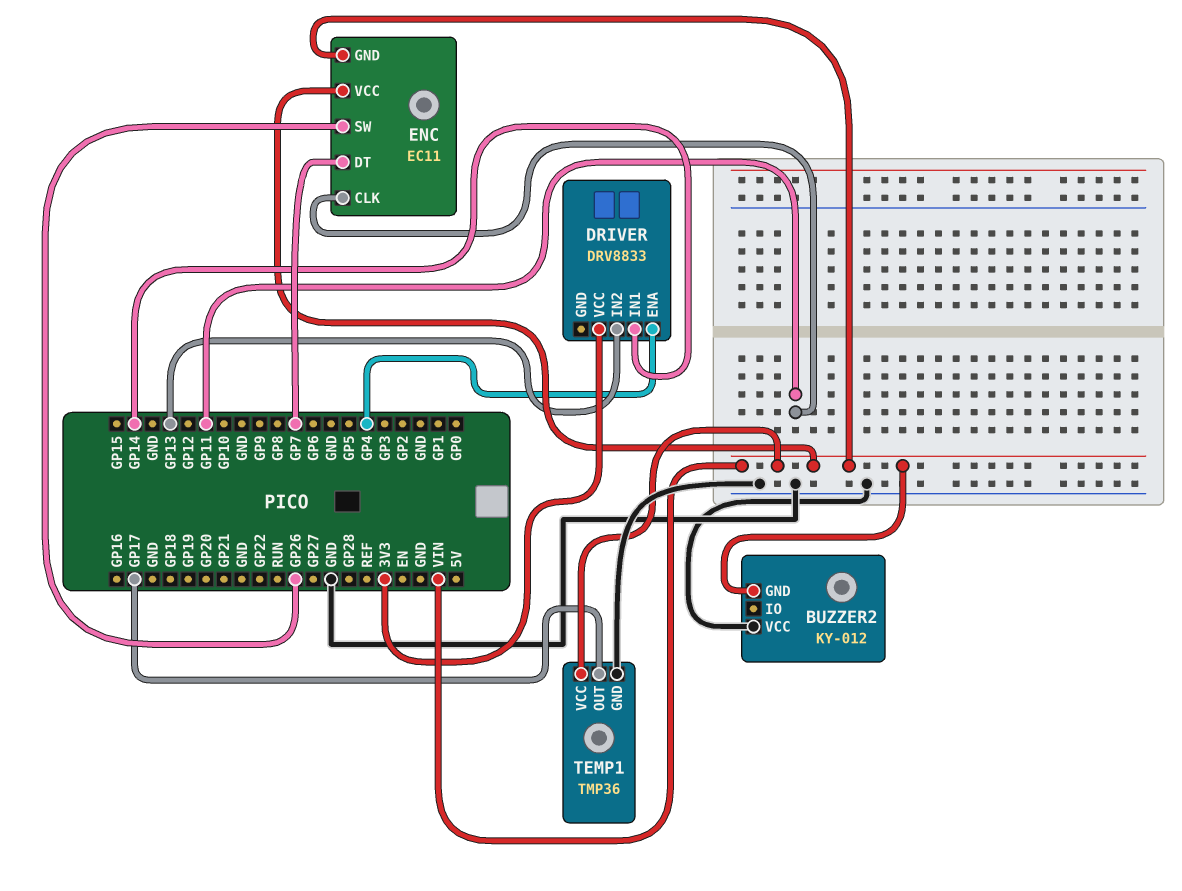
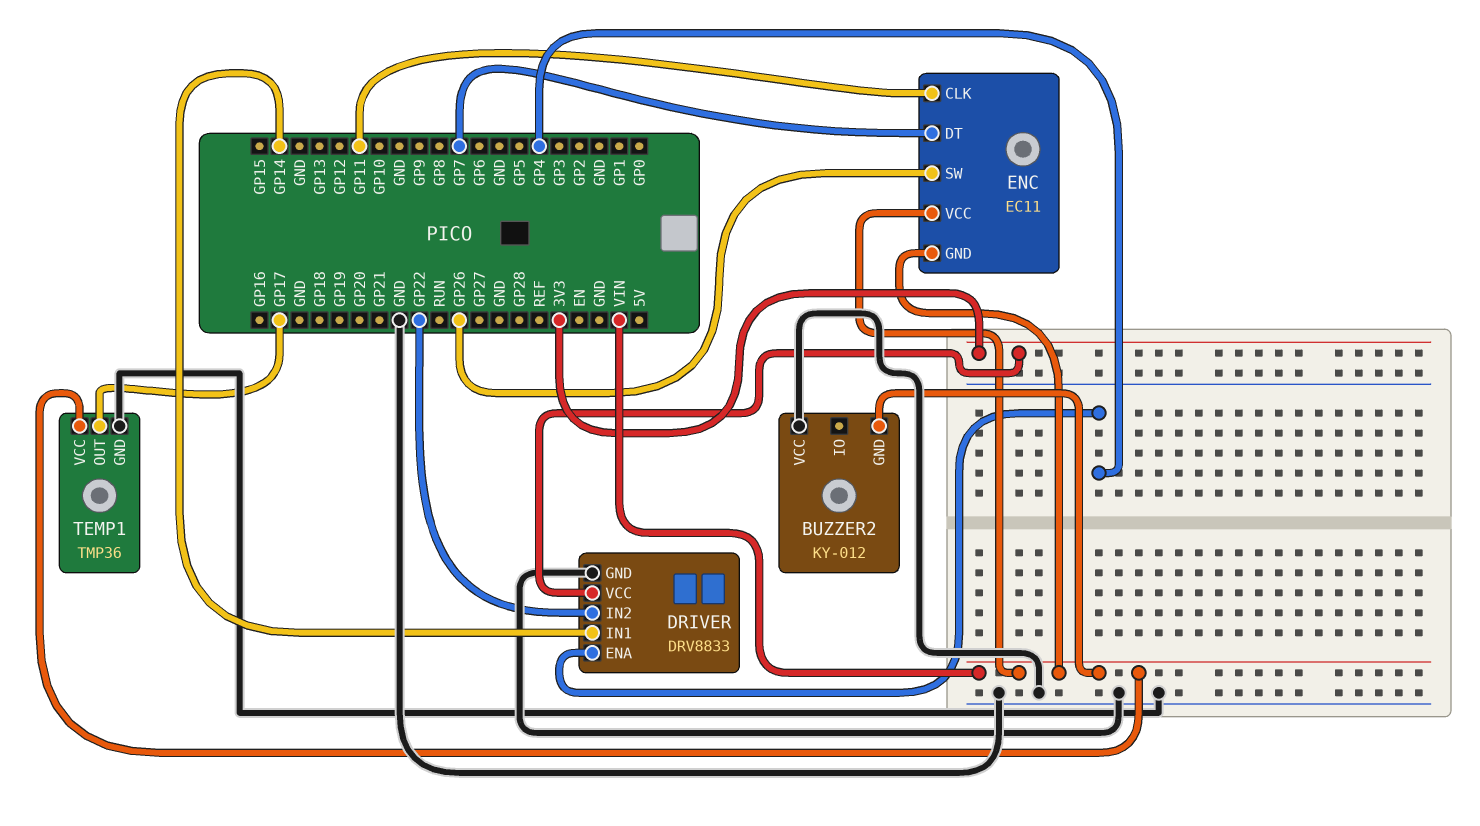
DRIVER pin GND: none -> GND
DRIVER pin IN2: GP13 -> GP22

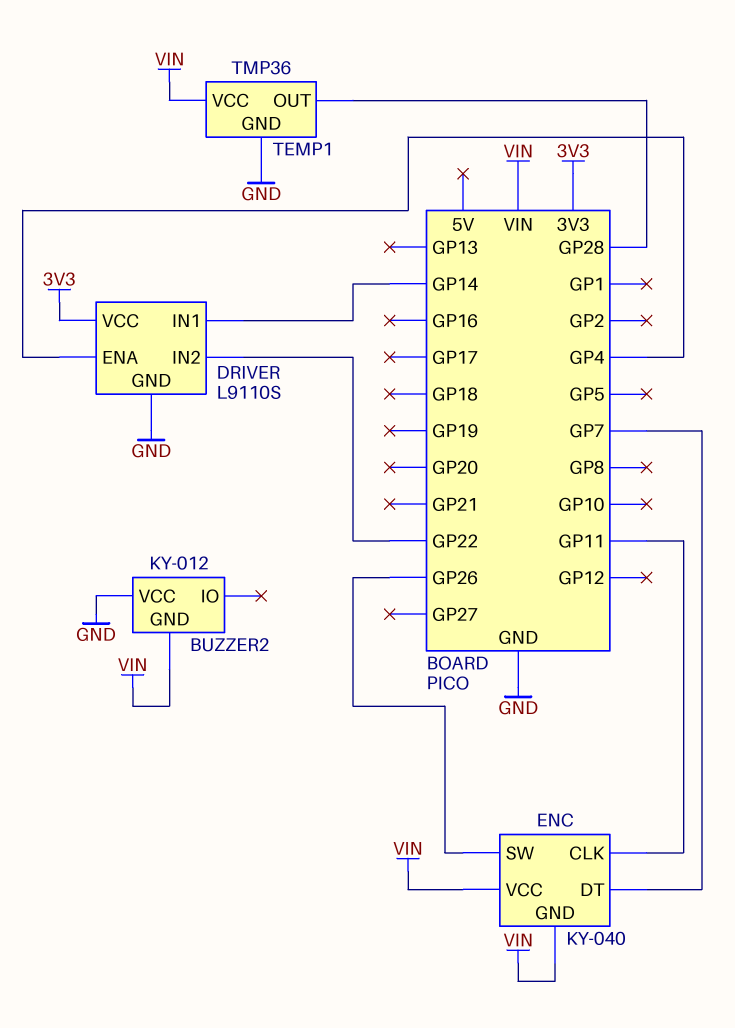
DRIVER: DRV8833 -> L9110S
ENC: EC11 -> KY-040
TEMP1 pin OUT: GP17 -> GP28

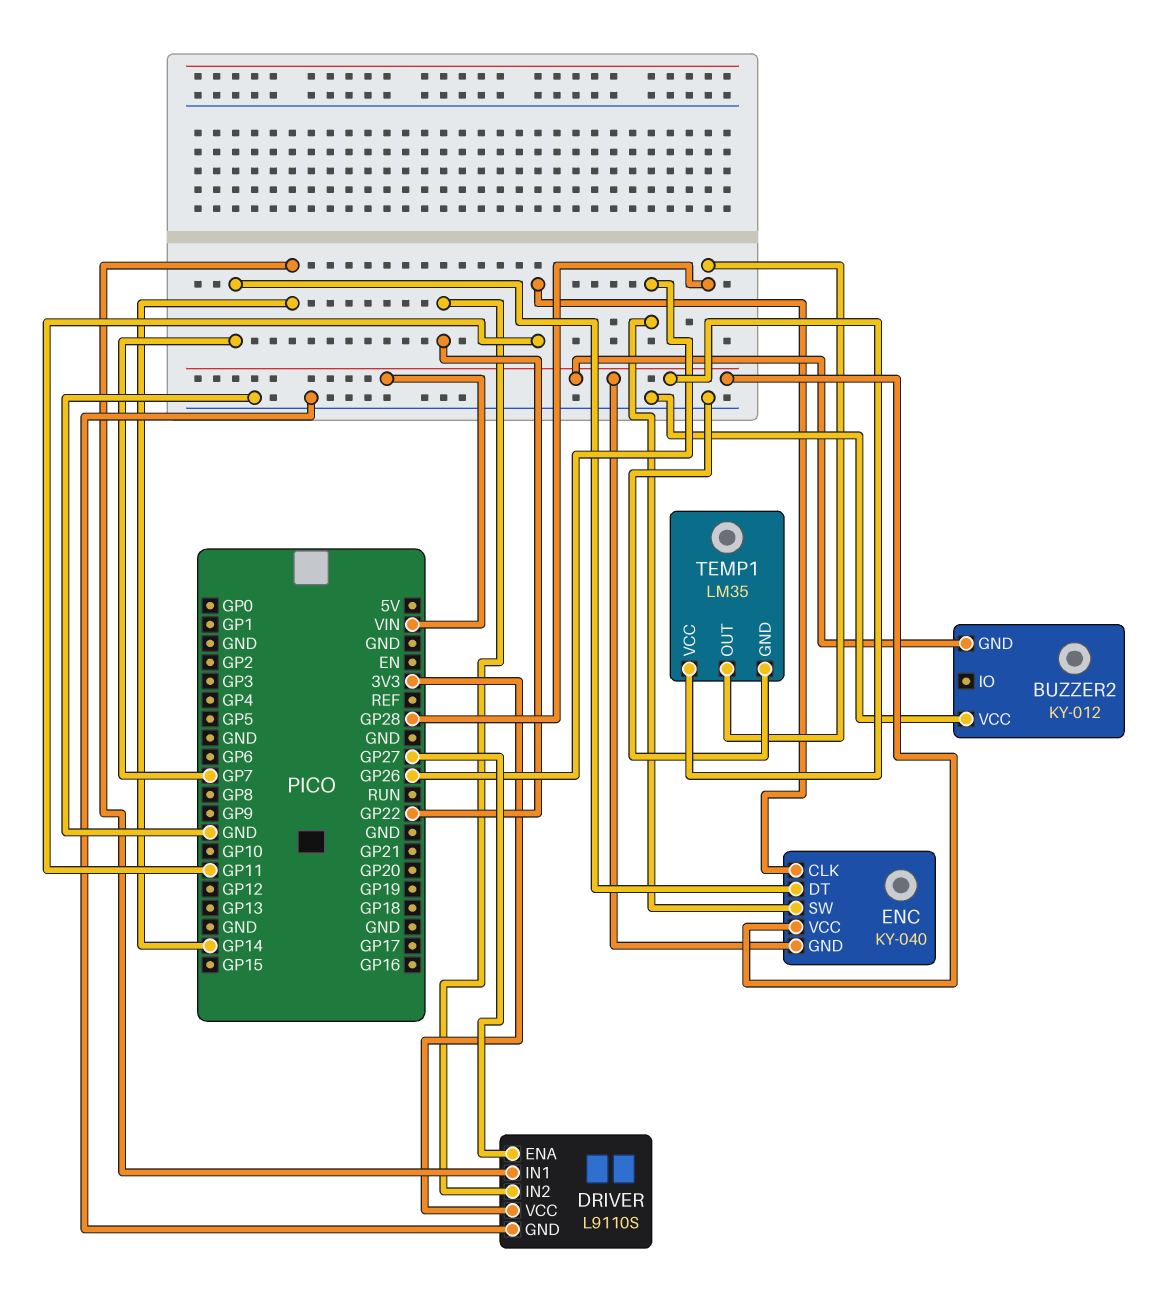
DRIVER pin ENA: GP4 -> GP27
TEMP1: TMP36 -> LM35

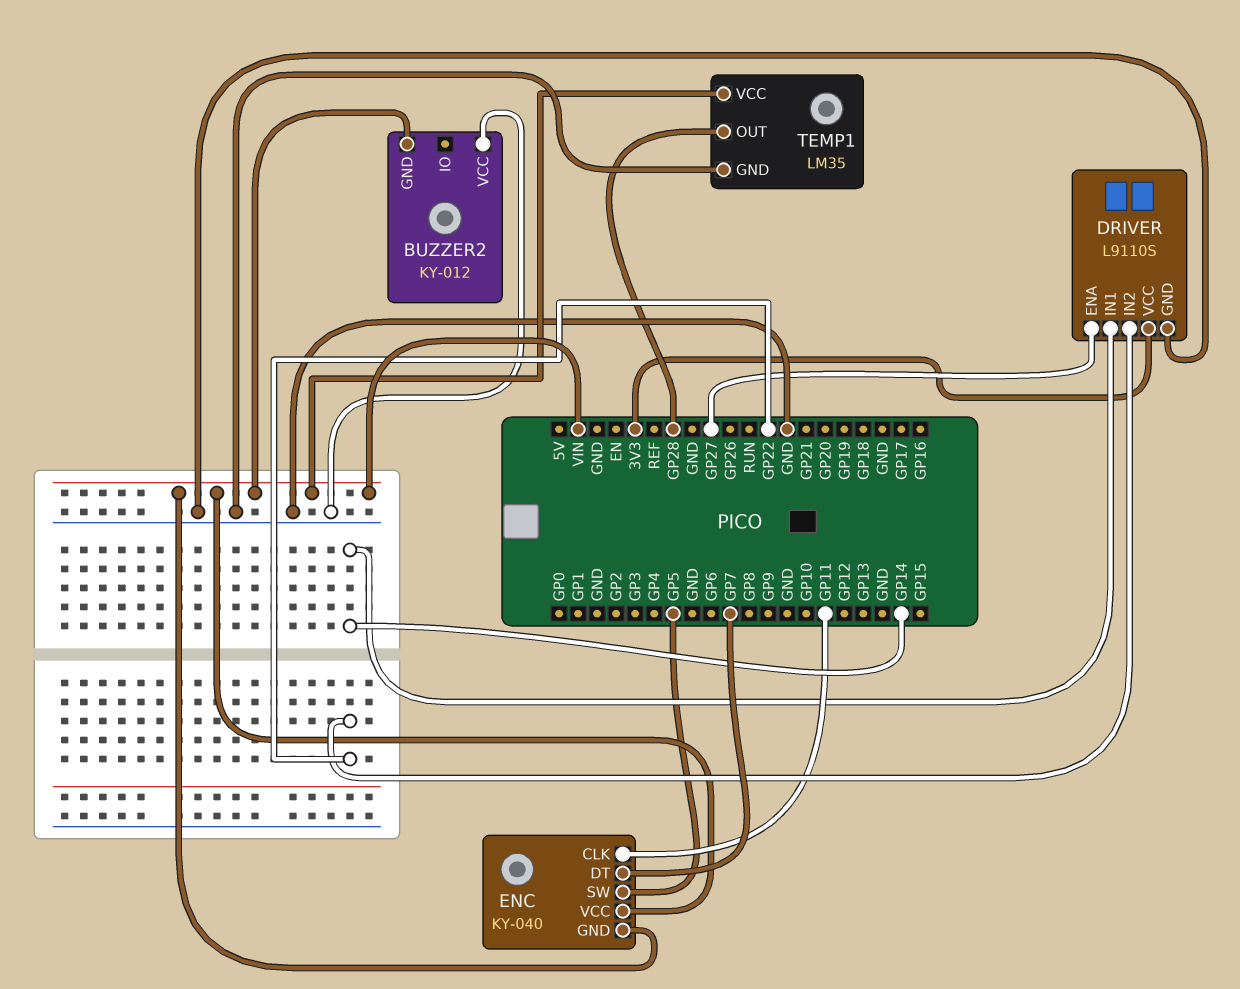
ENC pin SW: GP26 -> GP5

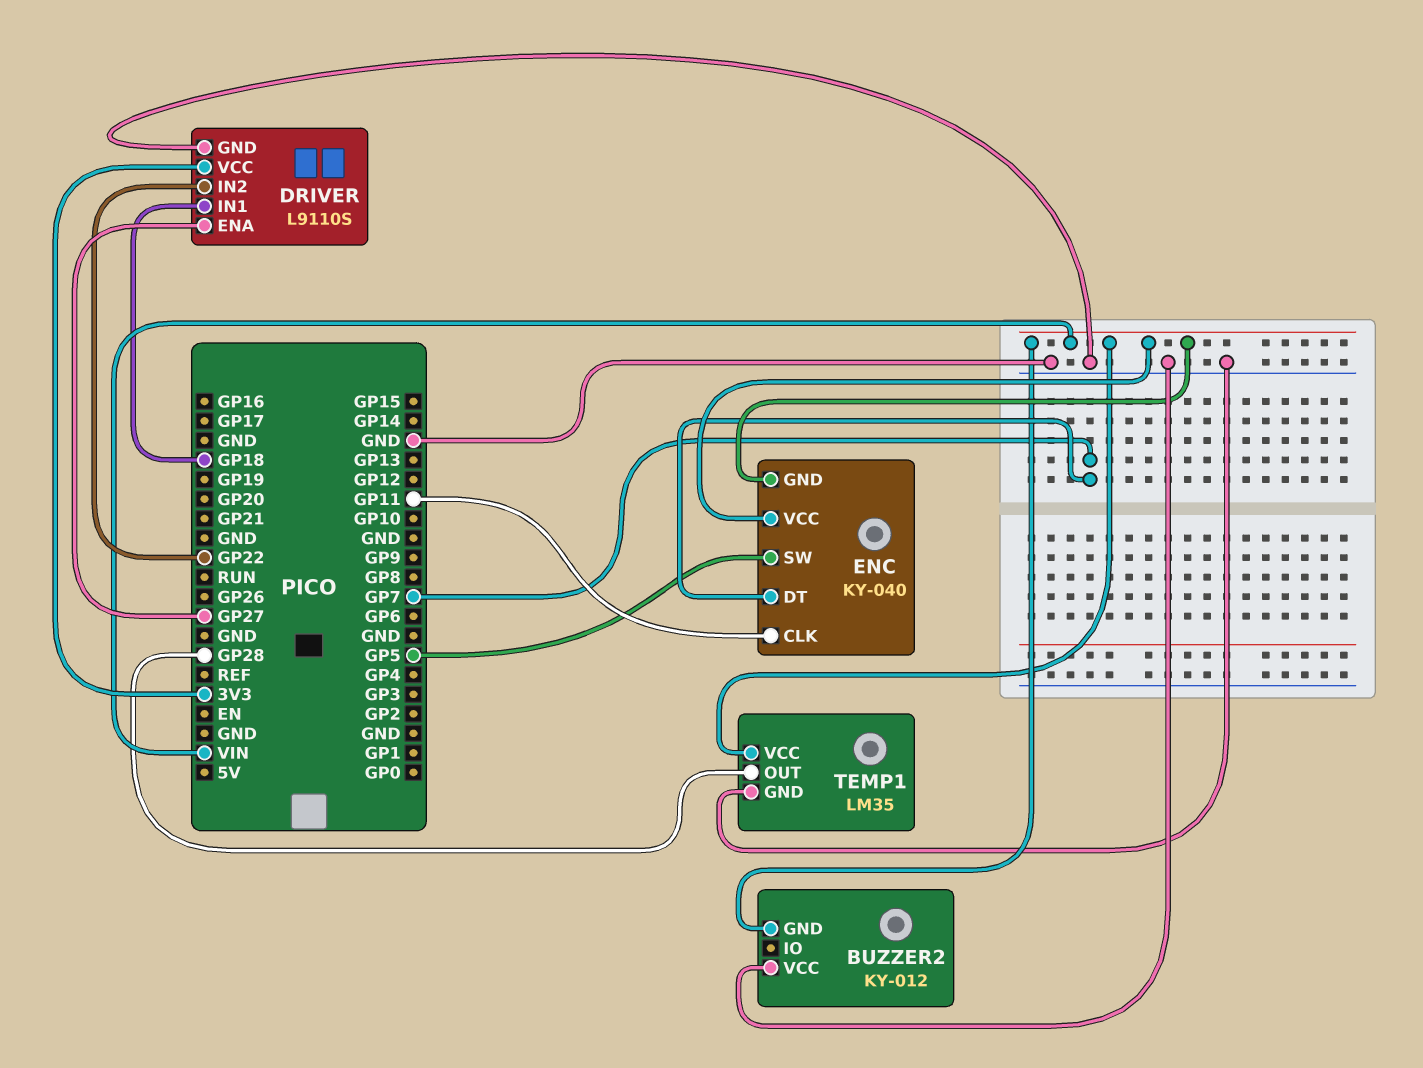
DRIVER pin IN1: GP14 -> GP18

